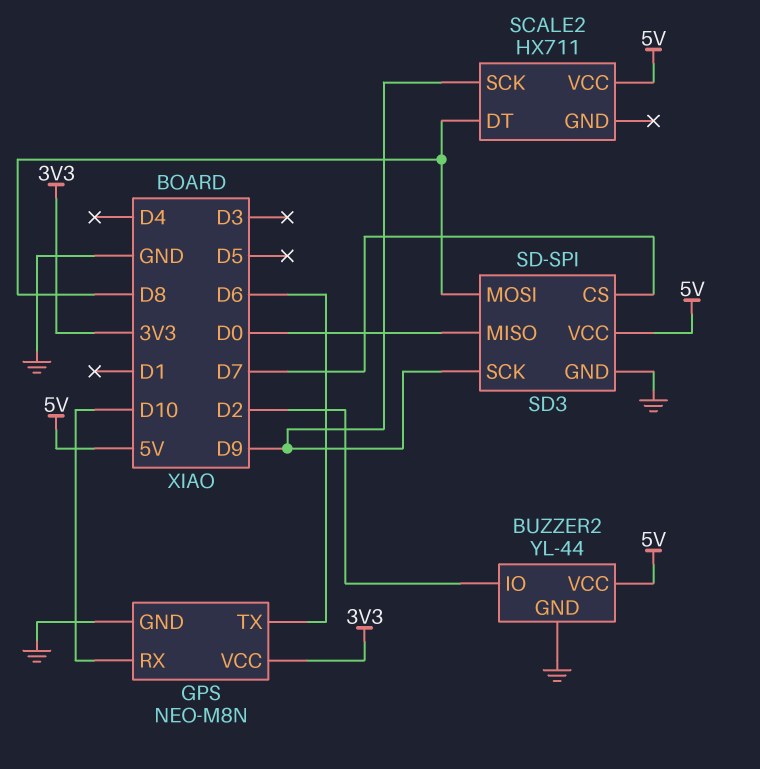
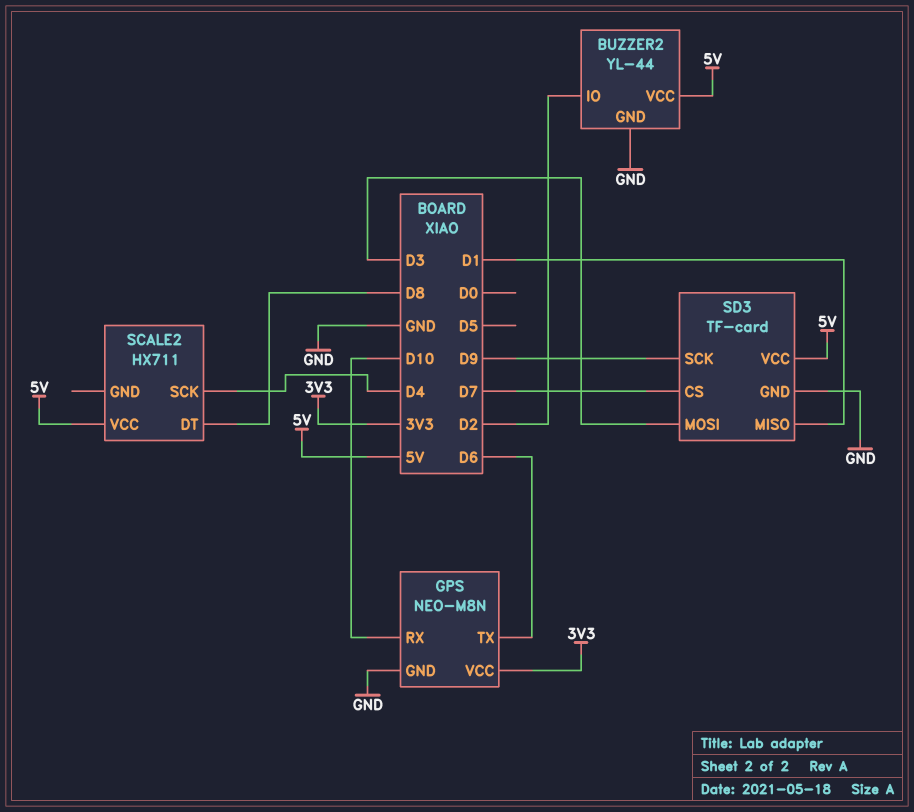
SCALE2 pin SCK: D9 -> D4
SD3: SD-SPI -> TF-card
SD3 pin MISO: D0 -> D1
SD3 pin MOSI: D8 -> D3

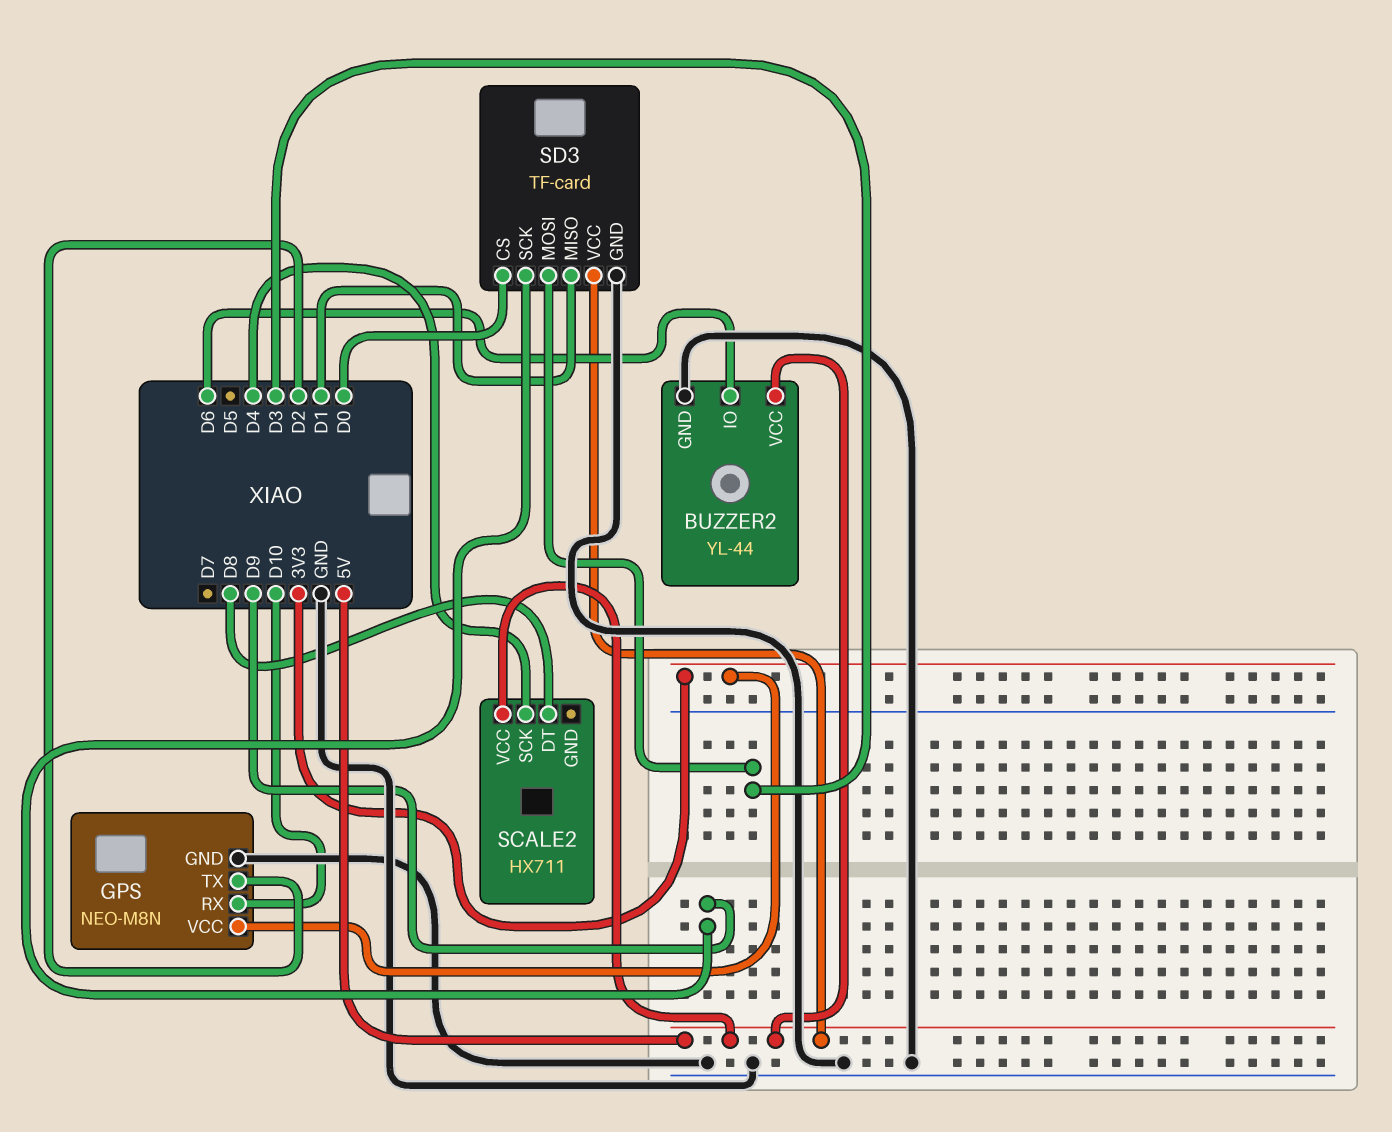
BUZZER2 pin IO: D2 -> D6
GPS pin TX: D6 -> D2
SD3 pin CS: D7 -> D0

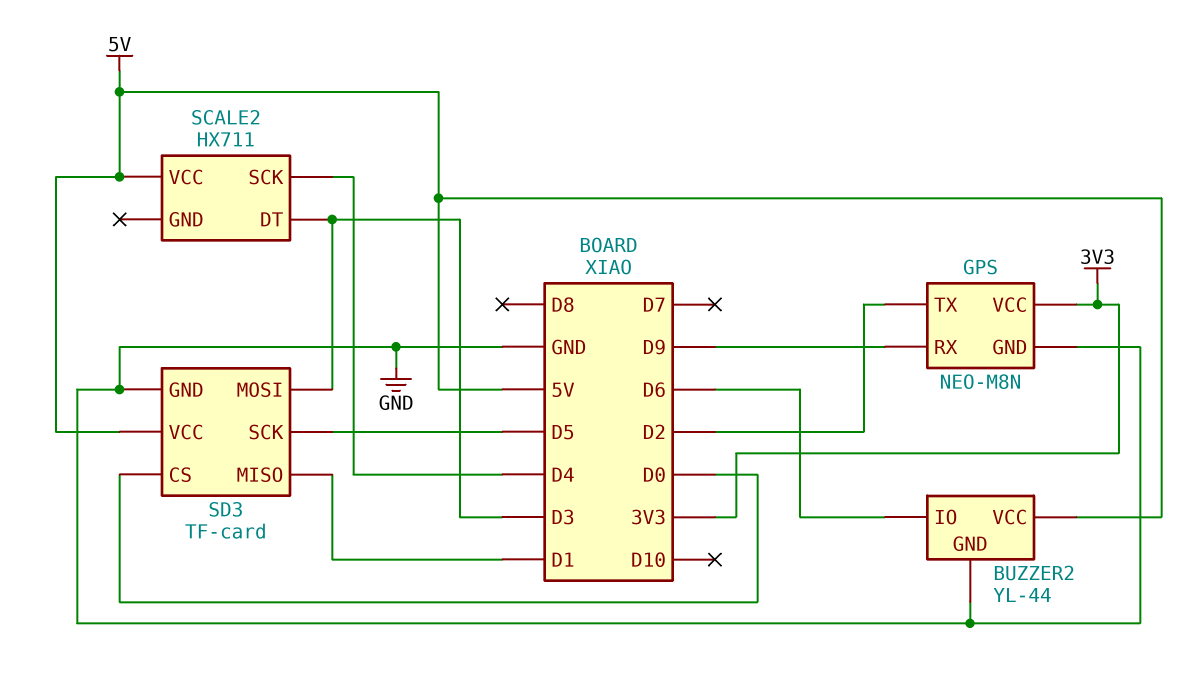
GPS pin RX: D10 -> D9
SCALE2 pin DT: D8 -> D3
SD3 pin SCK: D9 -> D5

